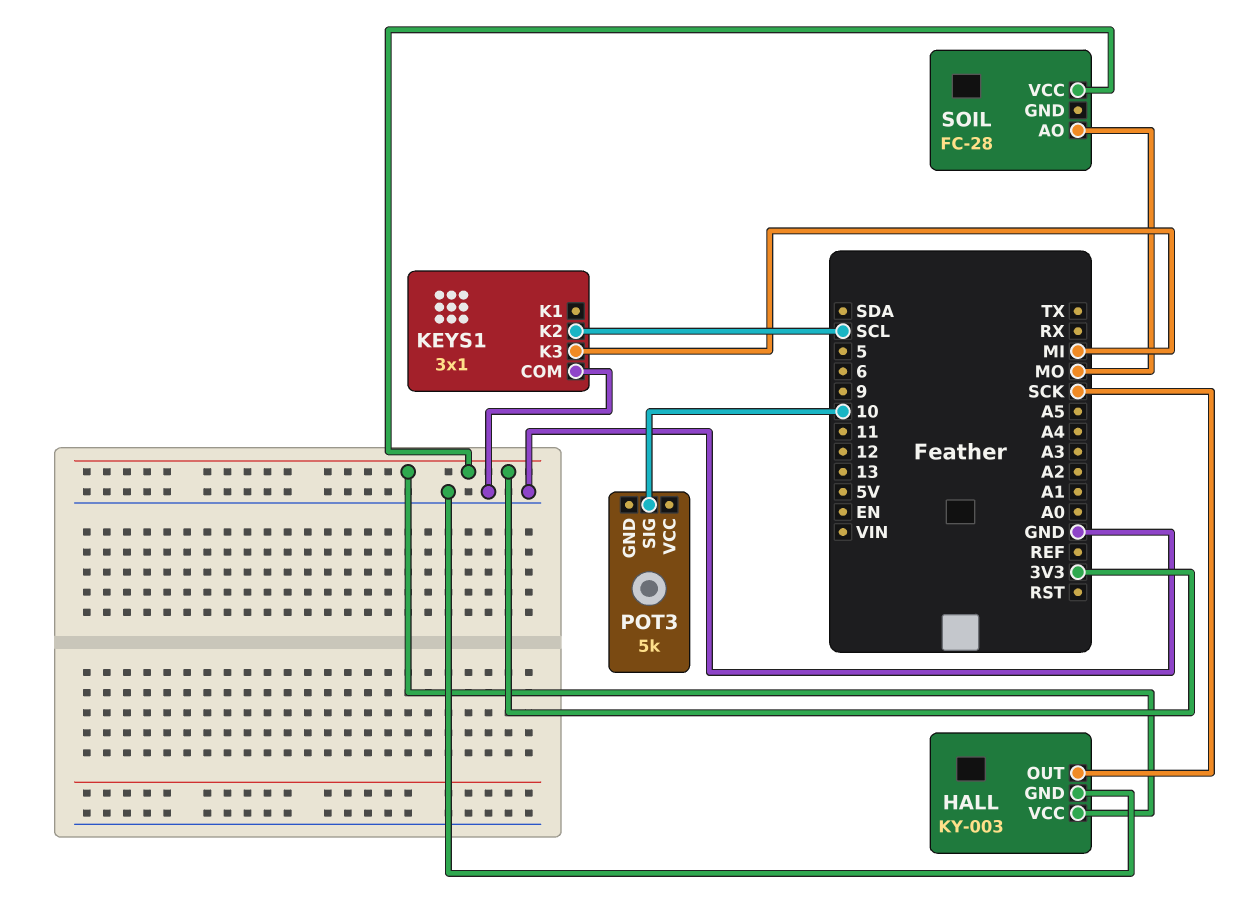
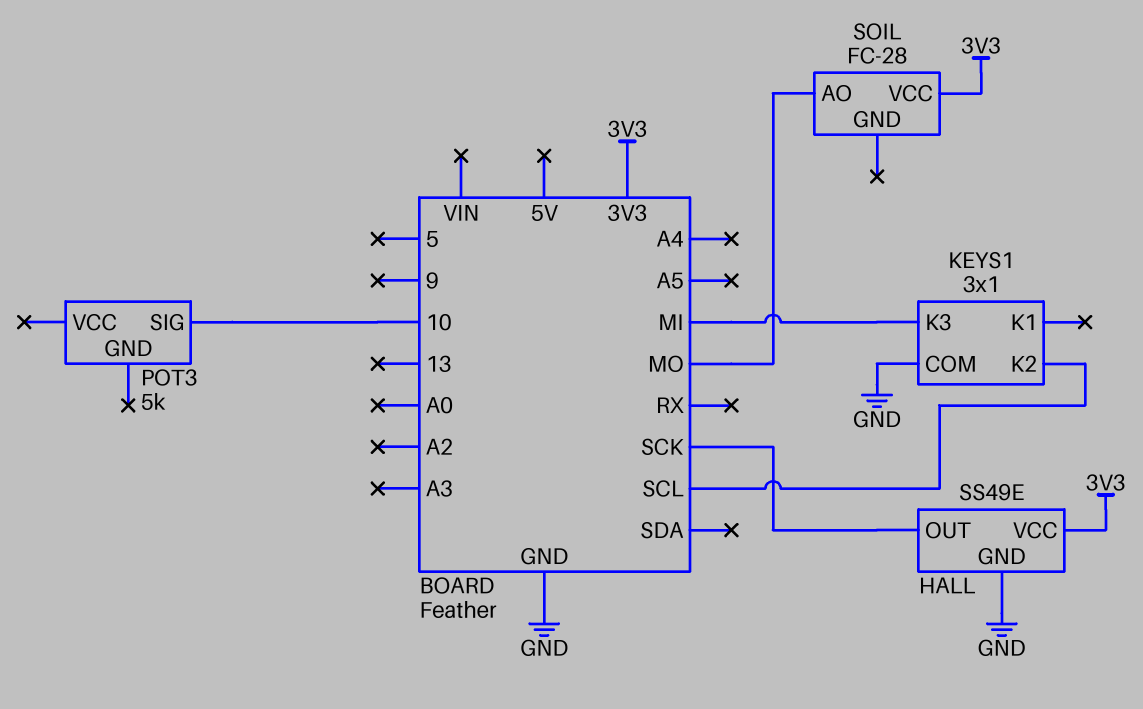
HALL: KY-003 -> SS49E

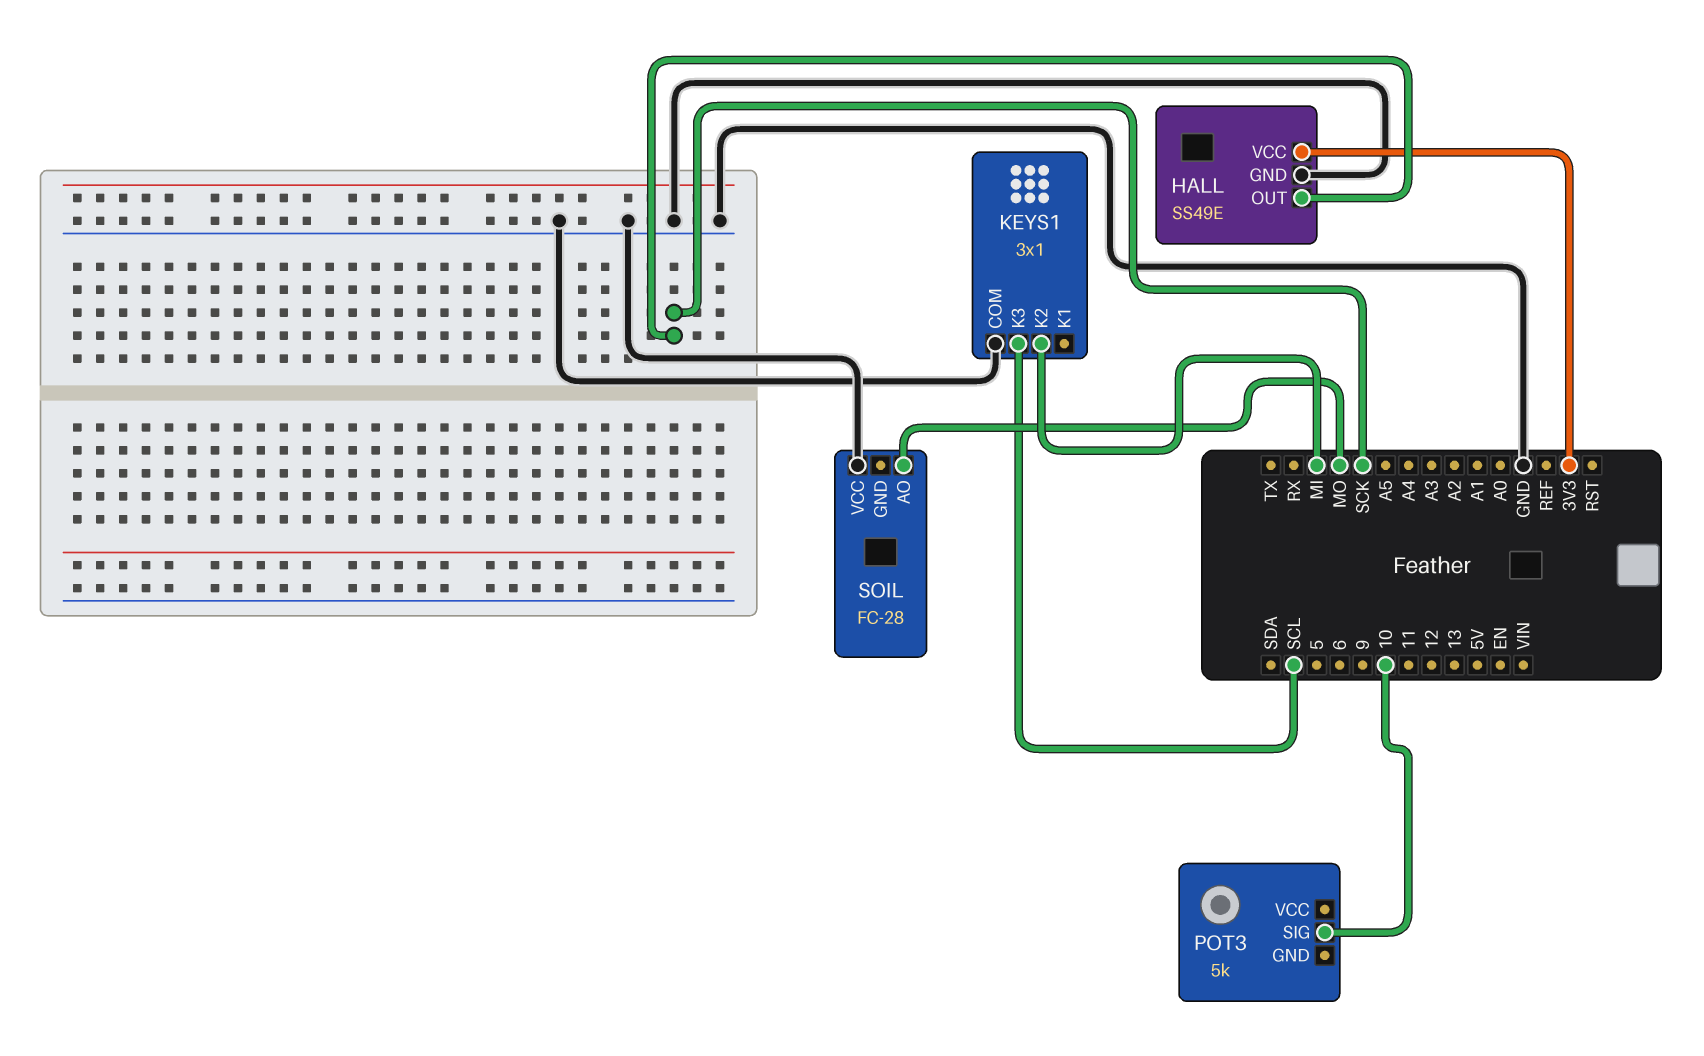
KEYS1 pin K2: SCL -> MI
KEYS1 pin K3: MI -> SCL
SOIL pin VCC: 3V3 -> GND

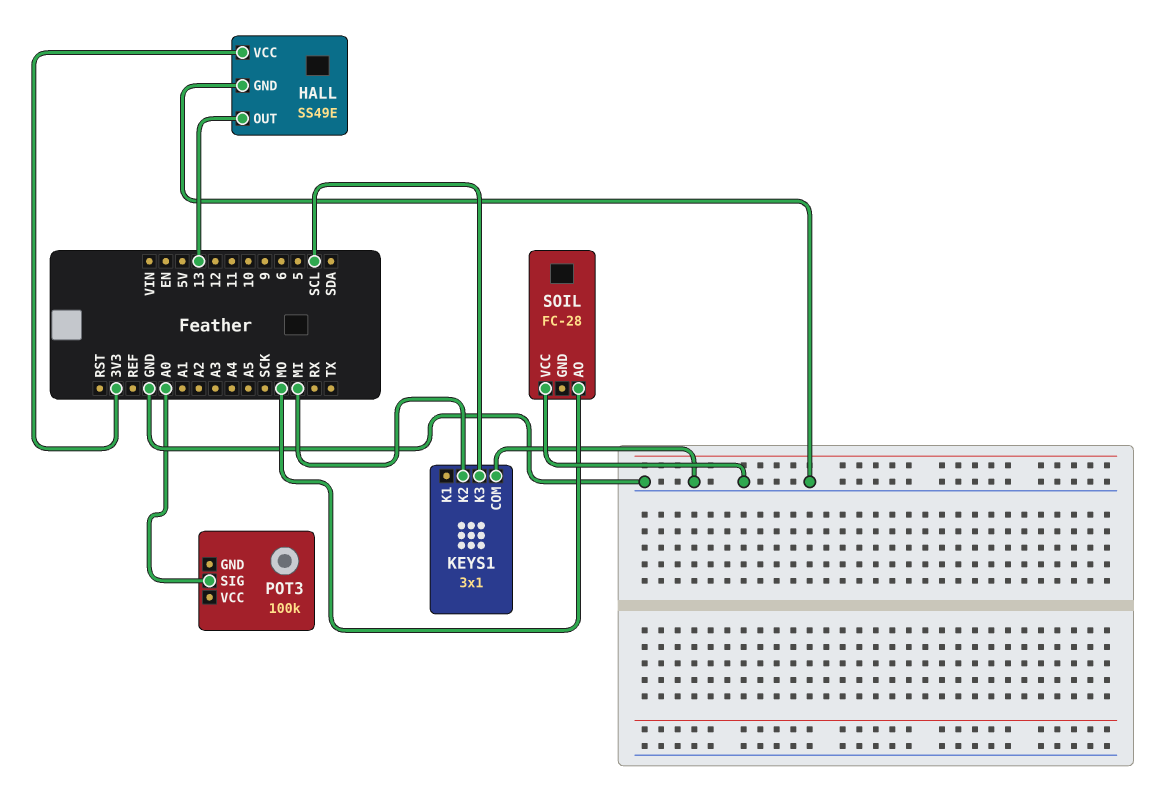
HALL pin OUT: SCK -> 13
POT3: 5k -> 100k
POT3 pin SIG: 10 -> A0

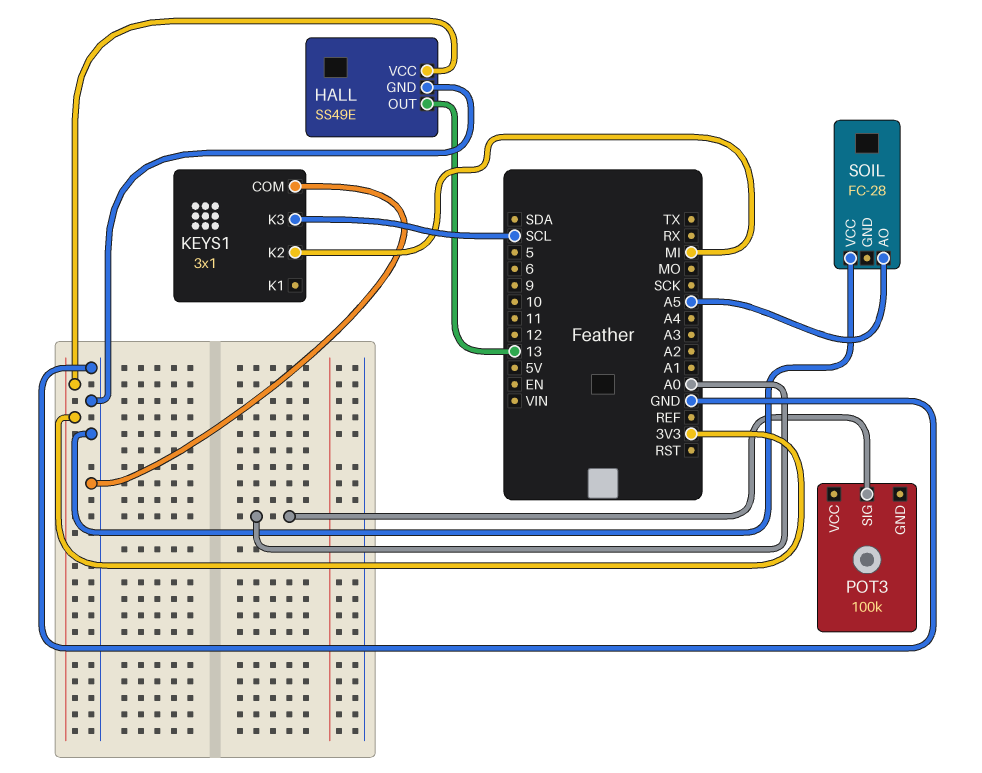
SOIL pin AO: MO -> A5

